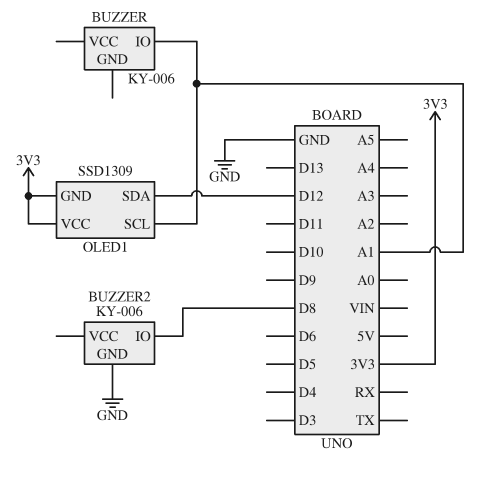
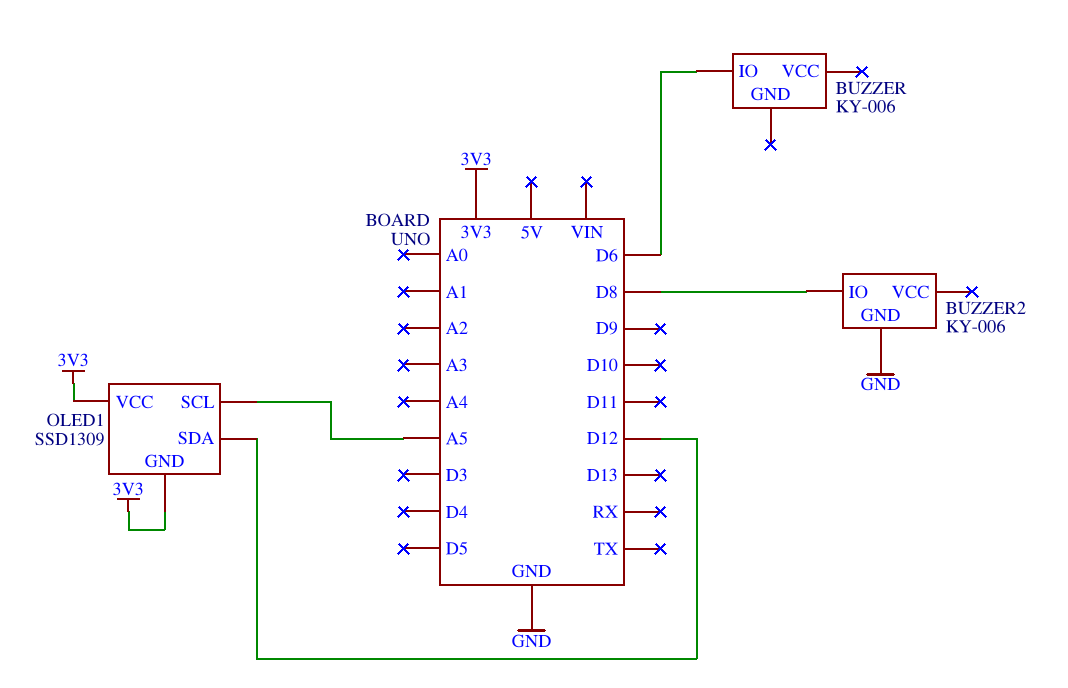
BUZZER pin IO: A1 -> D6
OLED1 pin SCL: A1 -> A5

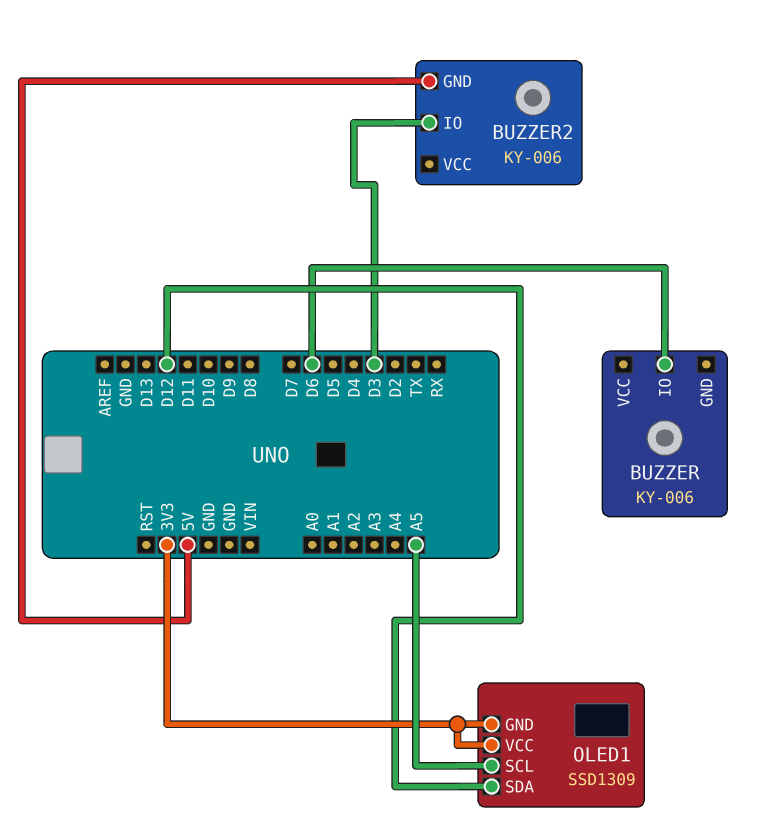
BUZZER2 pin GND: GND -> 5V
BUZZER2 pin IO: D8 -> D3

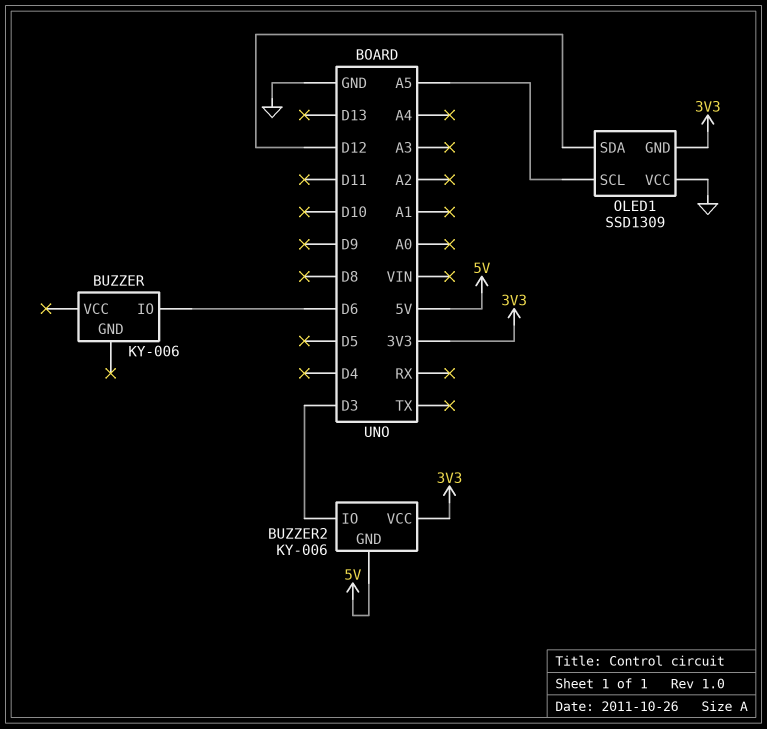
BUZZER2 pin VCC: none -> 3V3
OLED1 pin VCC: 3V3 -> GND

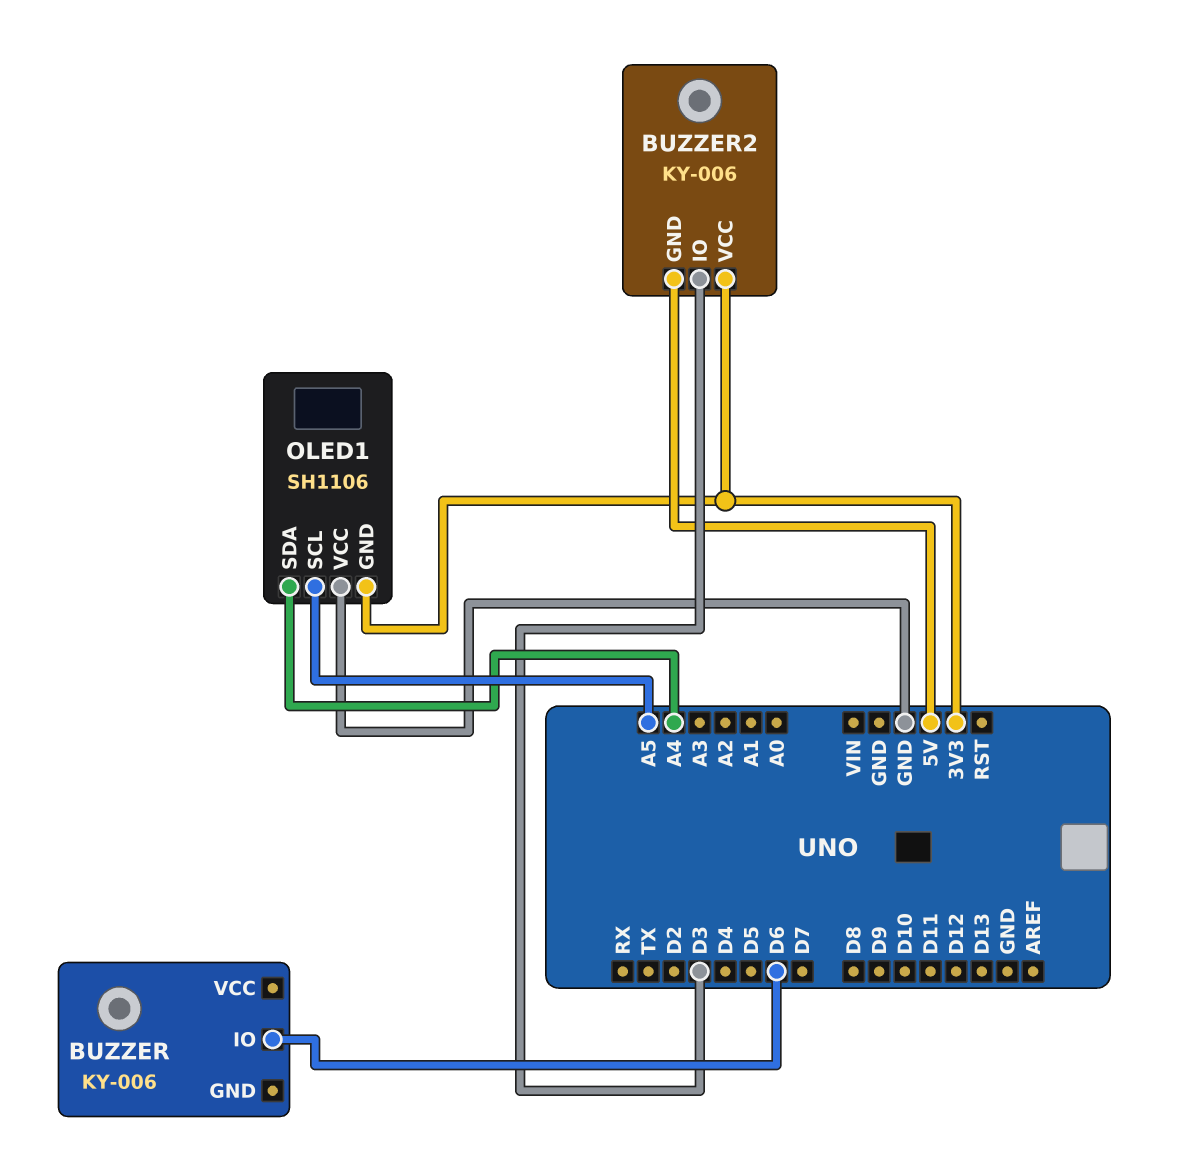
OLED1: SSD1309 -> SH1106
OLED1 pin SDA: D12 -> A4

